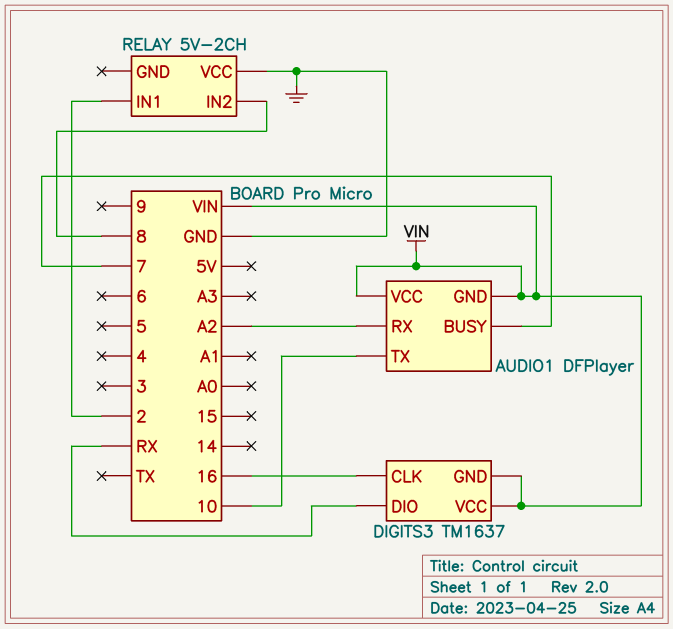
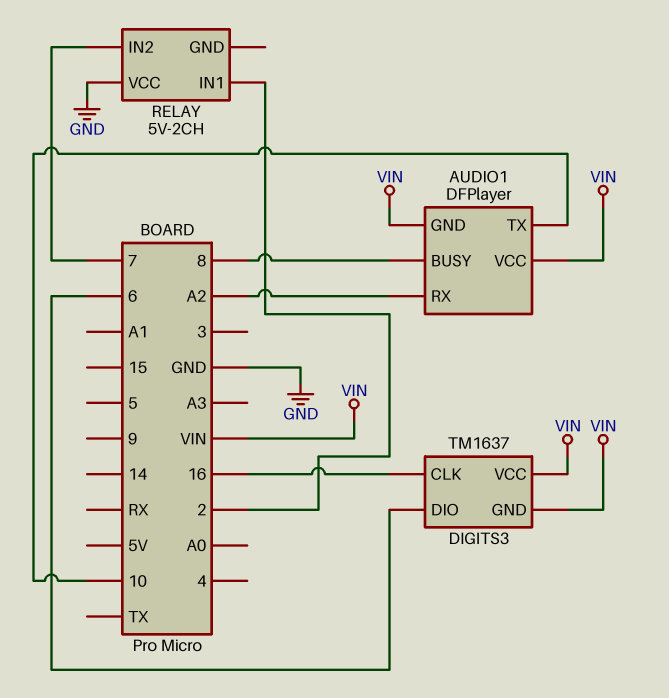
AUDIO1 pin BUSY: 7 -> 8
DIGITS3 pin DIO: RX -> 6
RELAY pin IN2: 8 -> 7

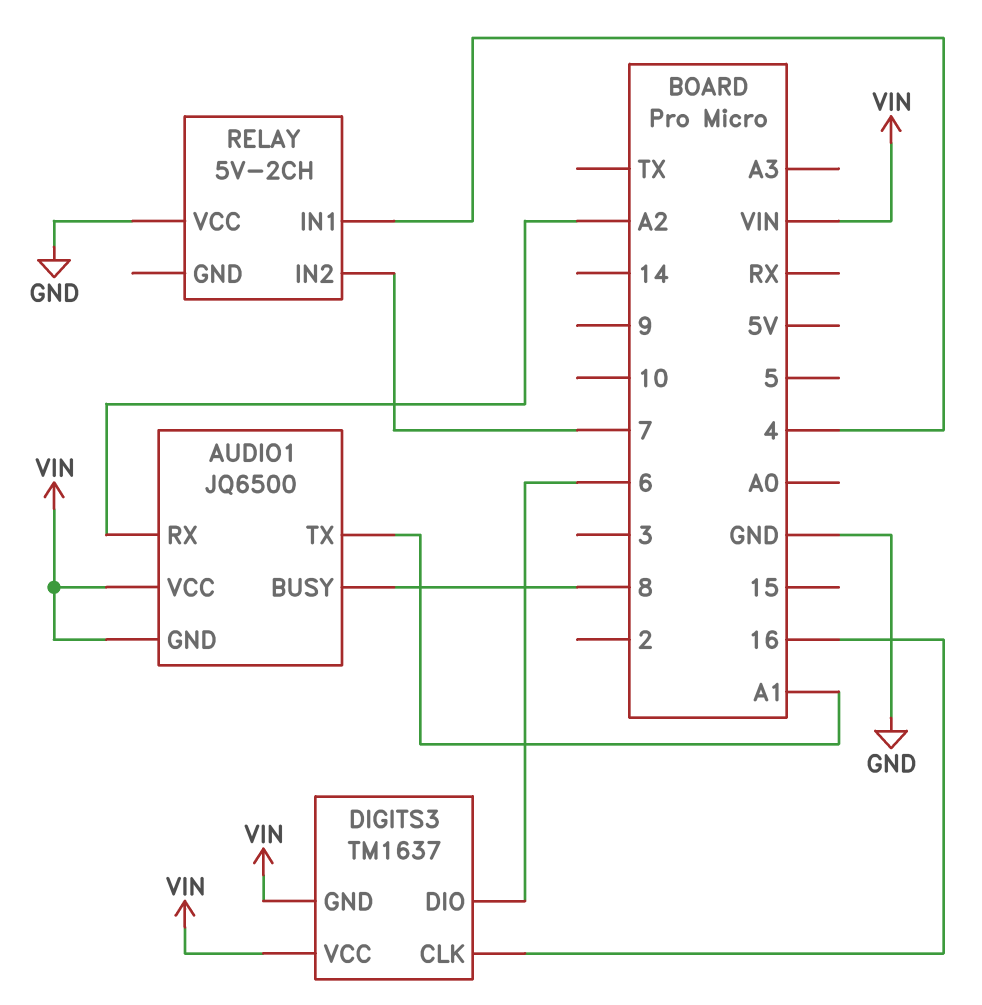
AUDIO1: DFPlayer -> JQ6500
AUDIO1 pin TX: 10 -> A1
RELAY pin IN1: 2 -> 4

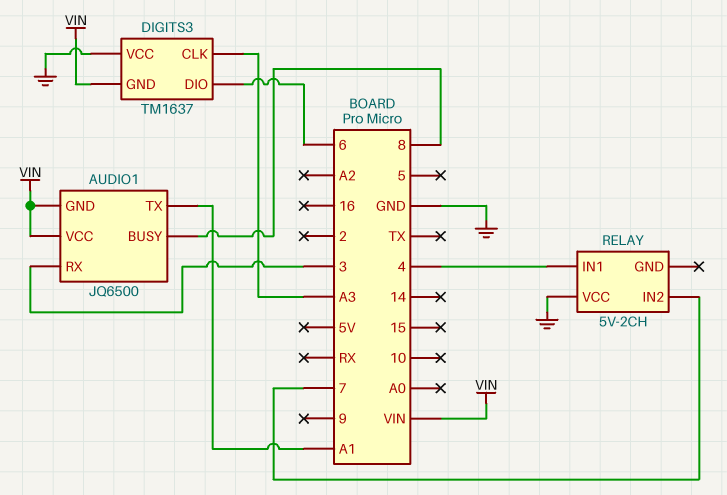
AUDIO1 pin RX: A2 -> 3
DIGITS3 pin CLK: 16 -> A3
DIGITS3 pin VCC: VIN -> GND

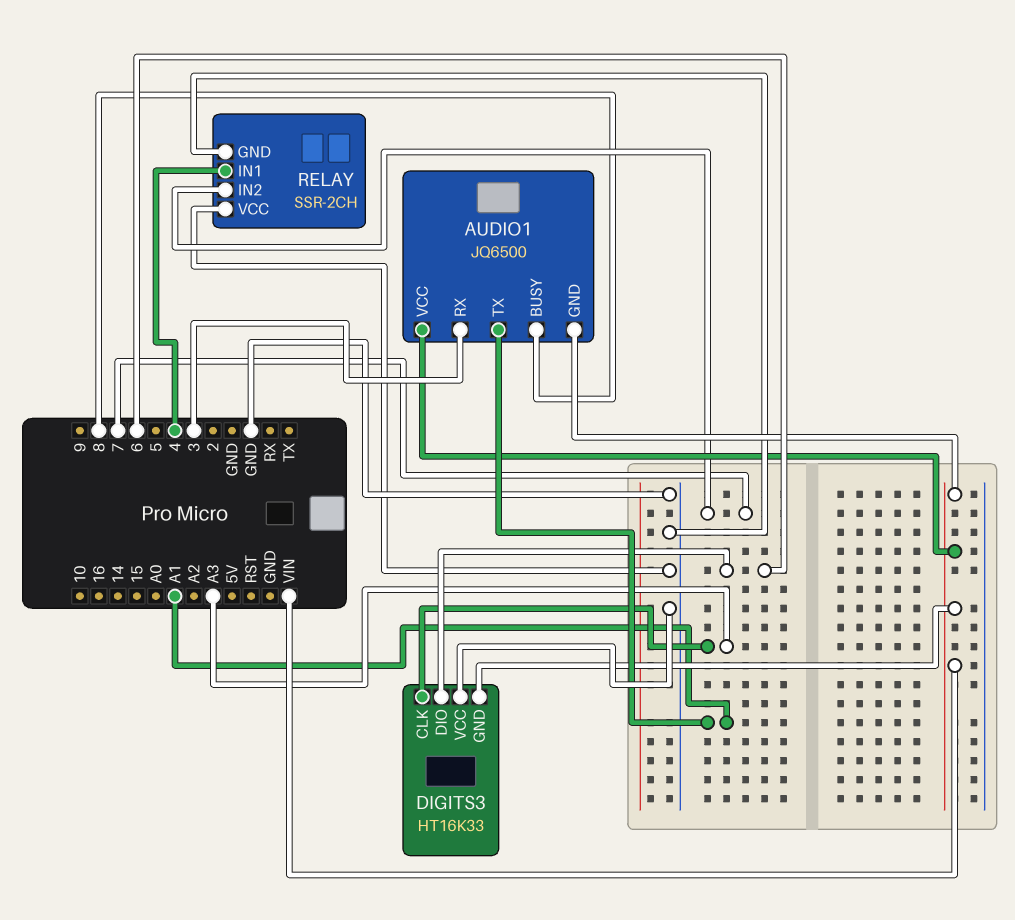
DIGITS3: TM1637 -> HT16K33
RELAY: 5V-2CH -> SSR-2CH
RELAY pin GND: none -> GND

